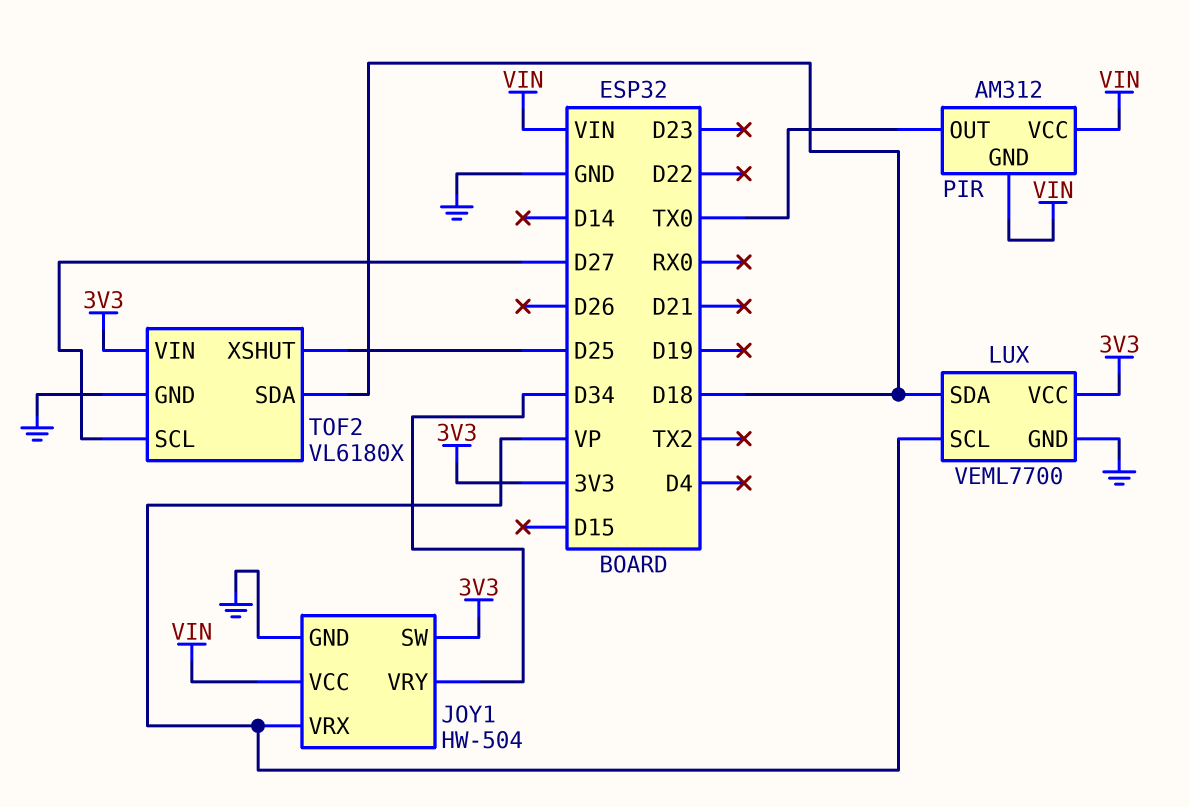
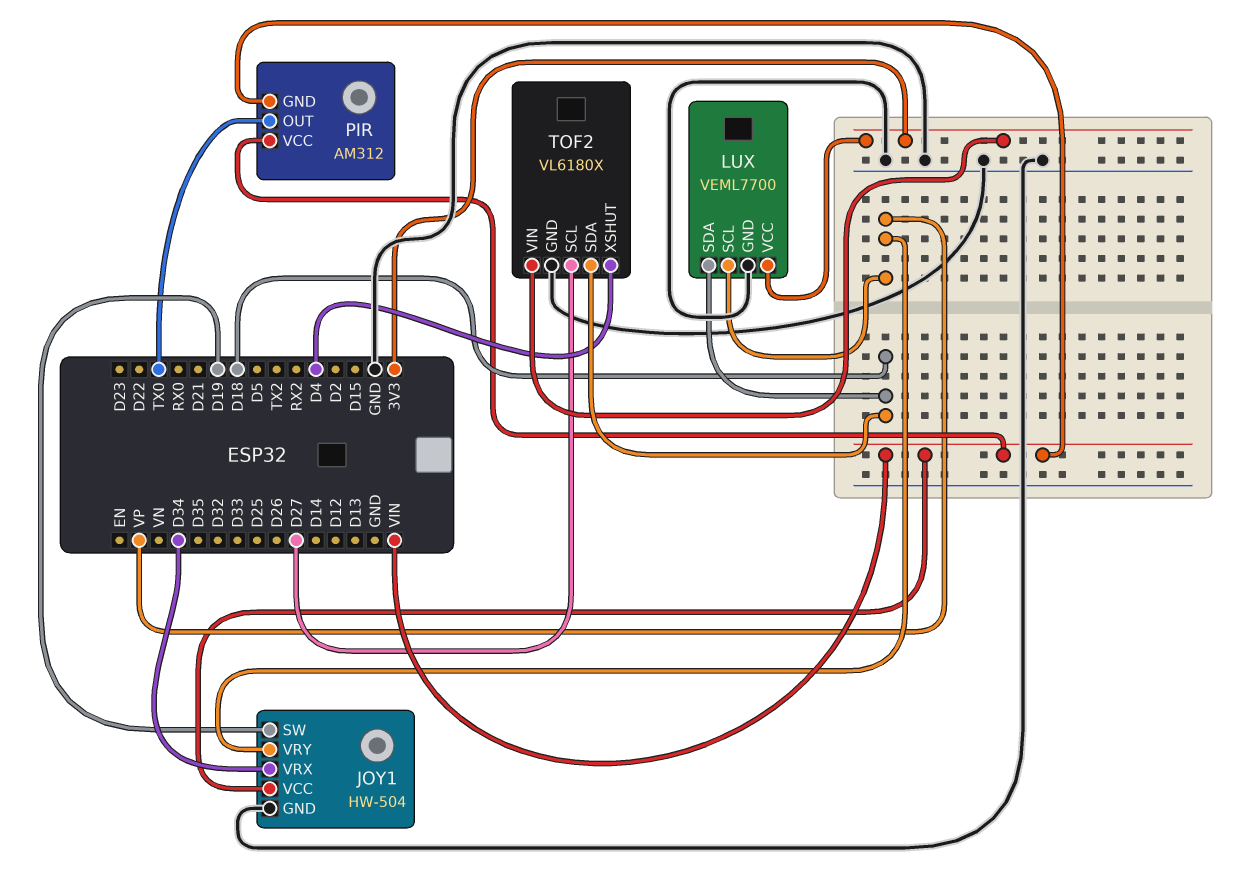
JOY1 pin SW: 3V3 -> D19
JOY1 pin VRX: VP -> D34
JOY1 pin VRY: D34 -> VP
TOF2 pin XSHUT: D25 -> D4

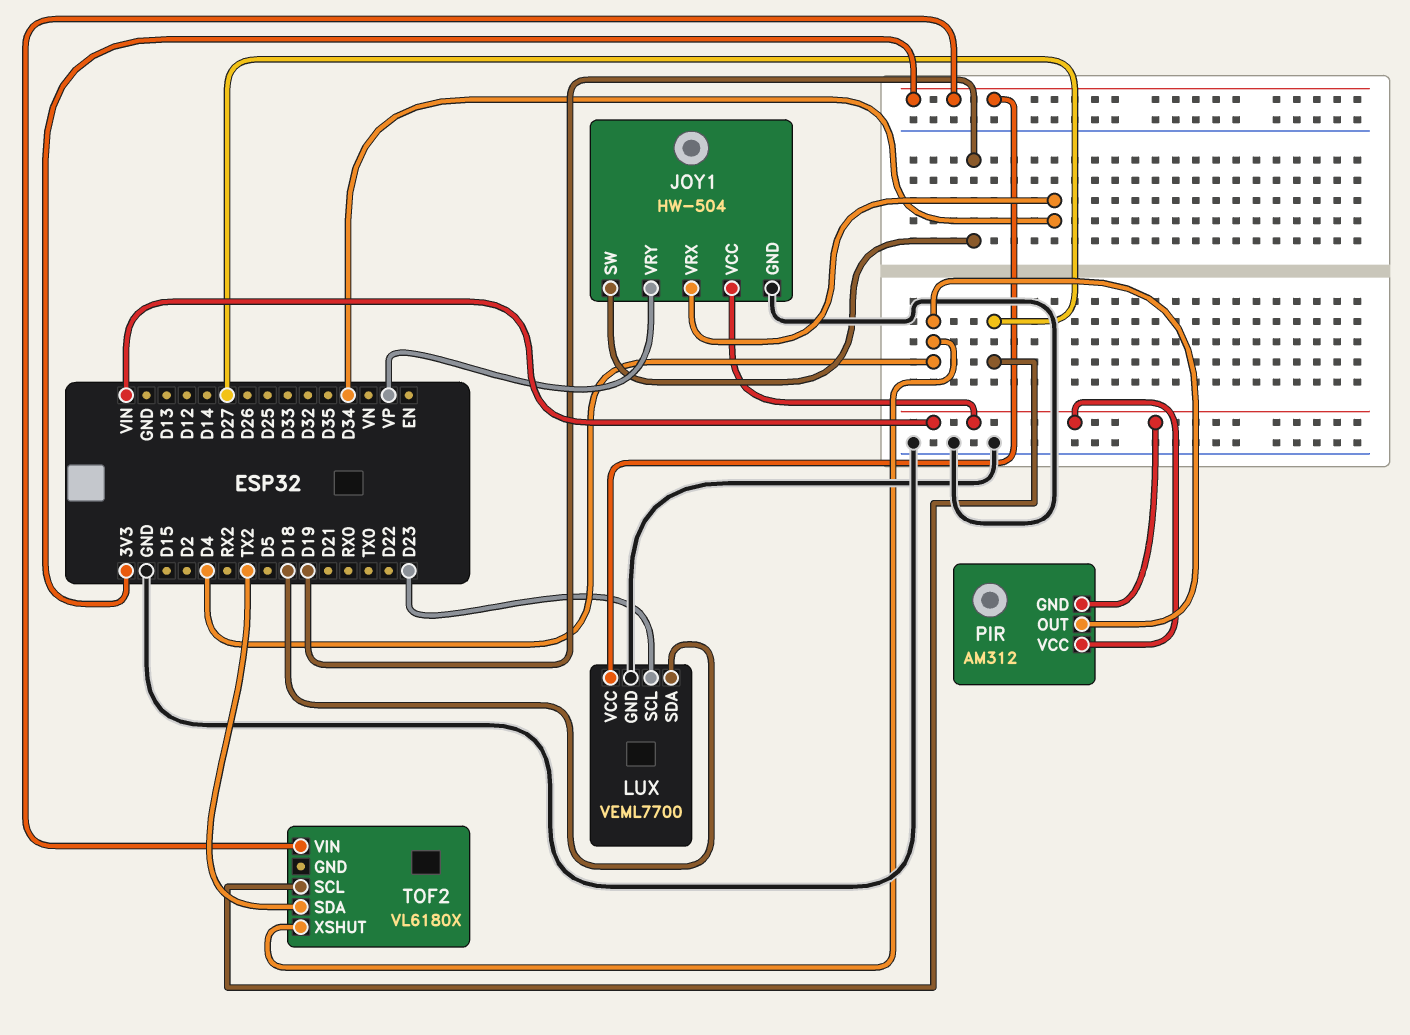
LUX pin SCL: VP -> D23
PIR pin OUT: TX0 -> D4
TOF2 pin GND: GND -> none
TOF2 pin SDA: D18 -> TX2

